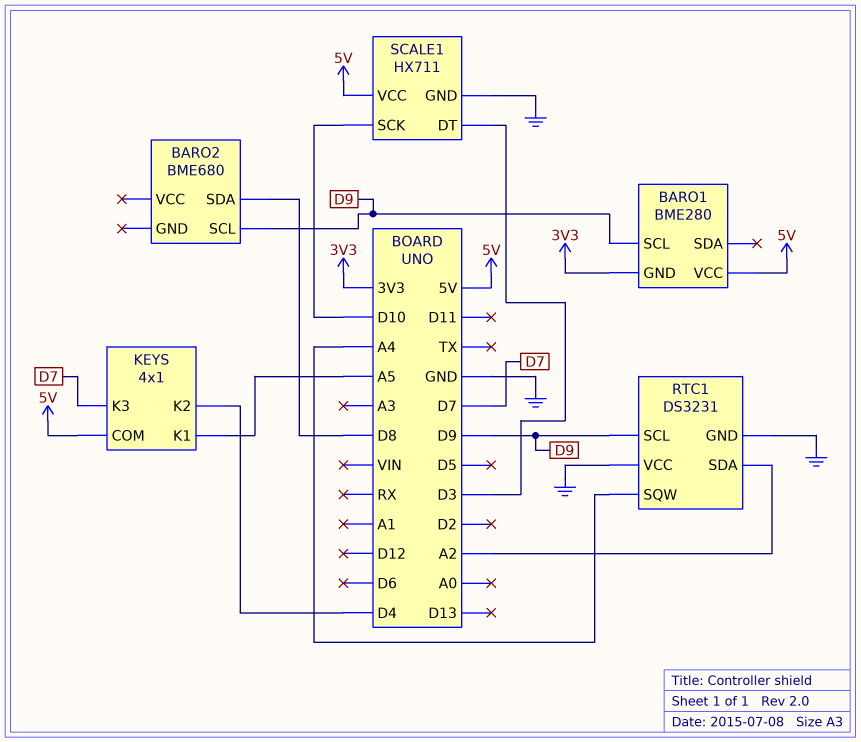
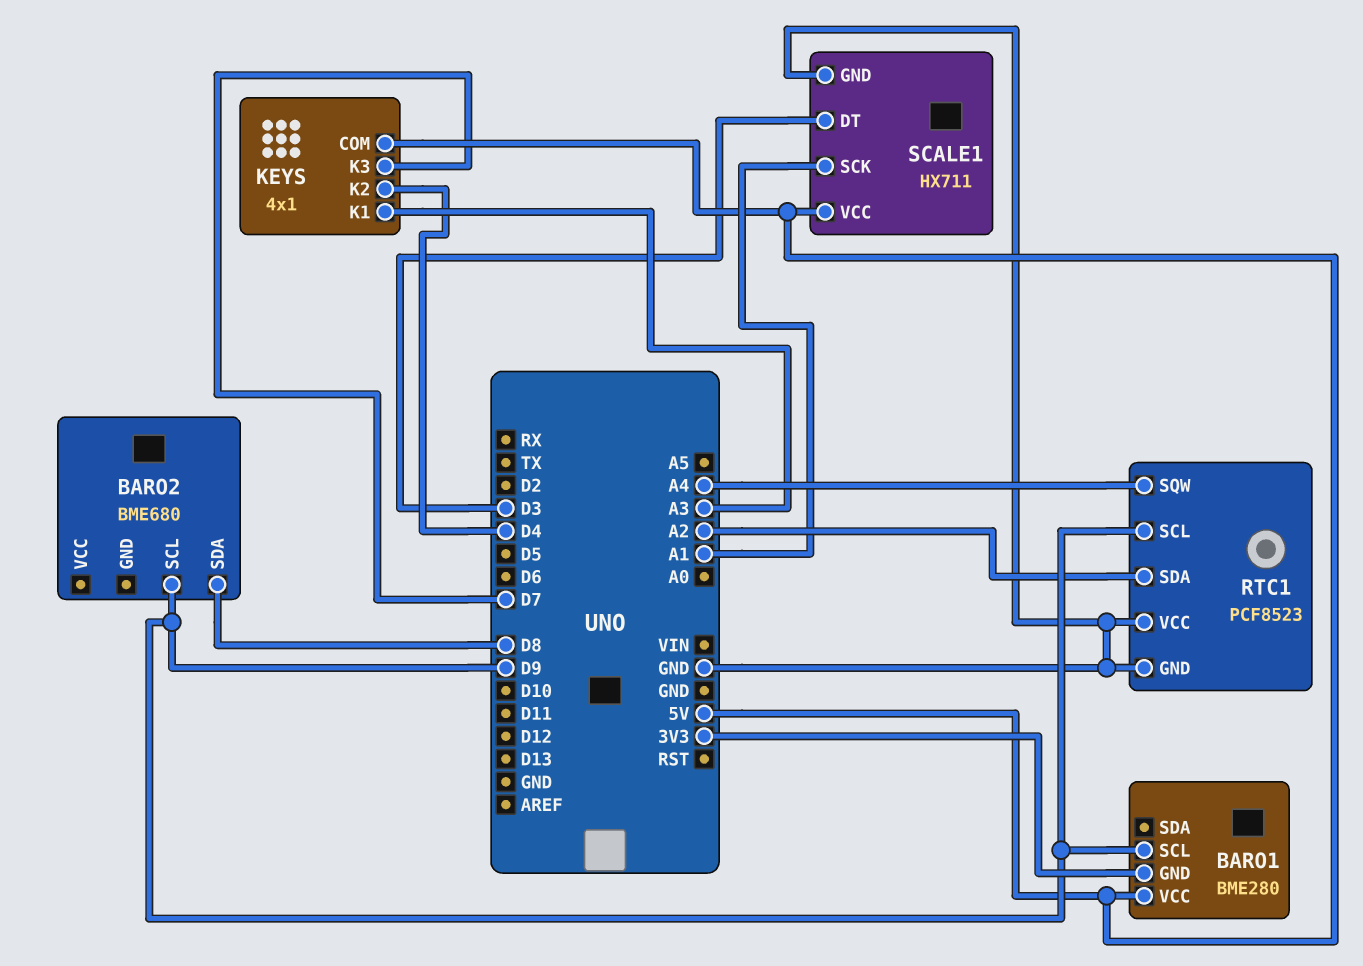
KEYS pin K1: A5 -> A3
RTC1: DS3231 -> PCF8523
SCALE1 pin SCK: D10 -> A1

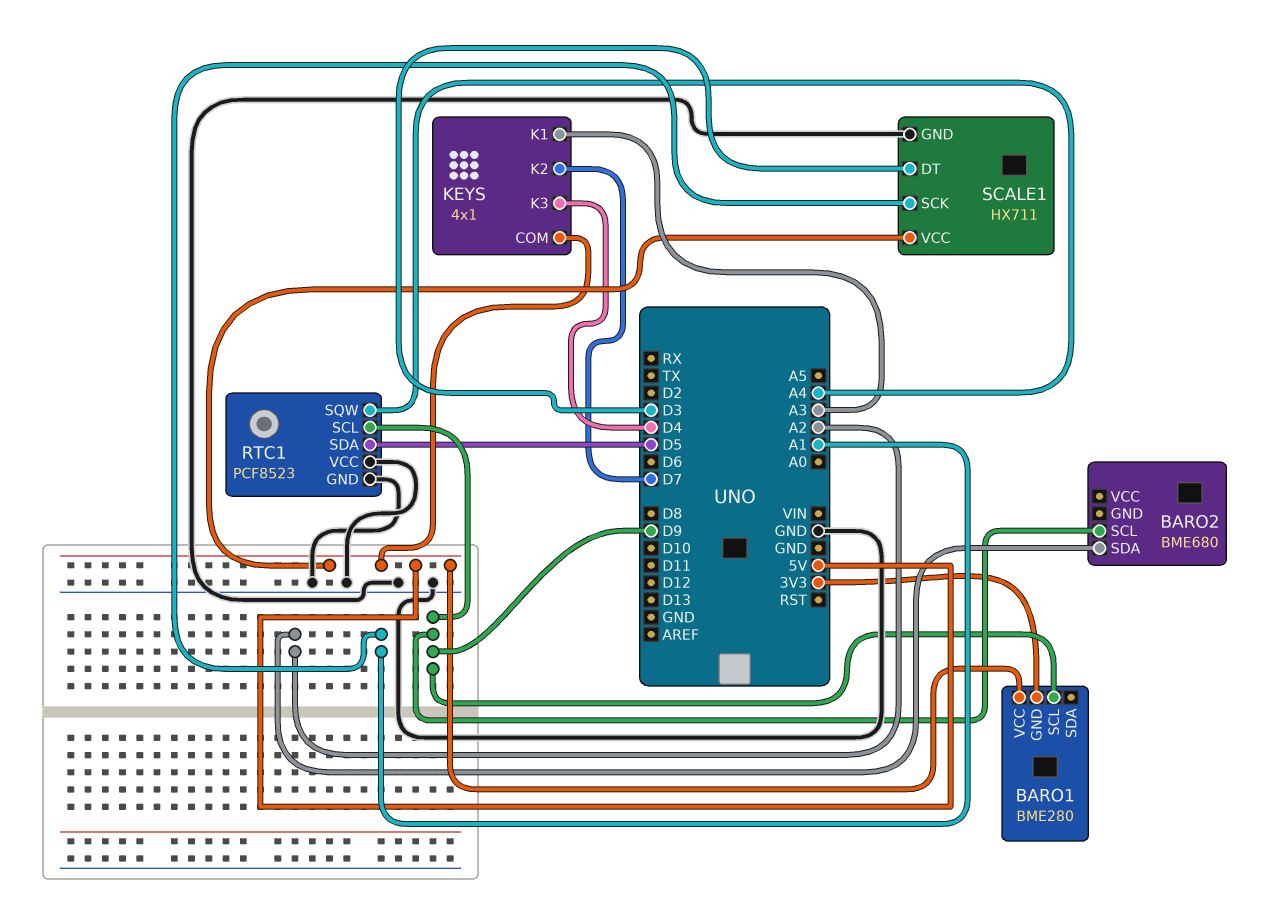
BARO2 pin SDA: D8 -> A2
KEYS pin K2: D4 -> D7
KEYS pin K3: D7 -> D4
RTC1 pin SDA: A2 -> D5

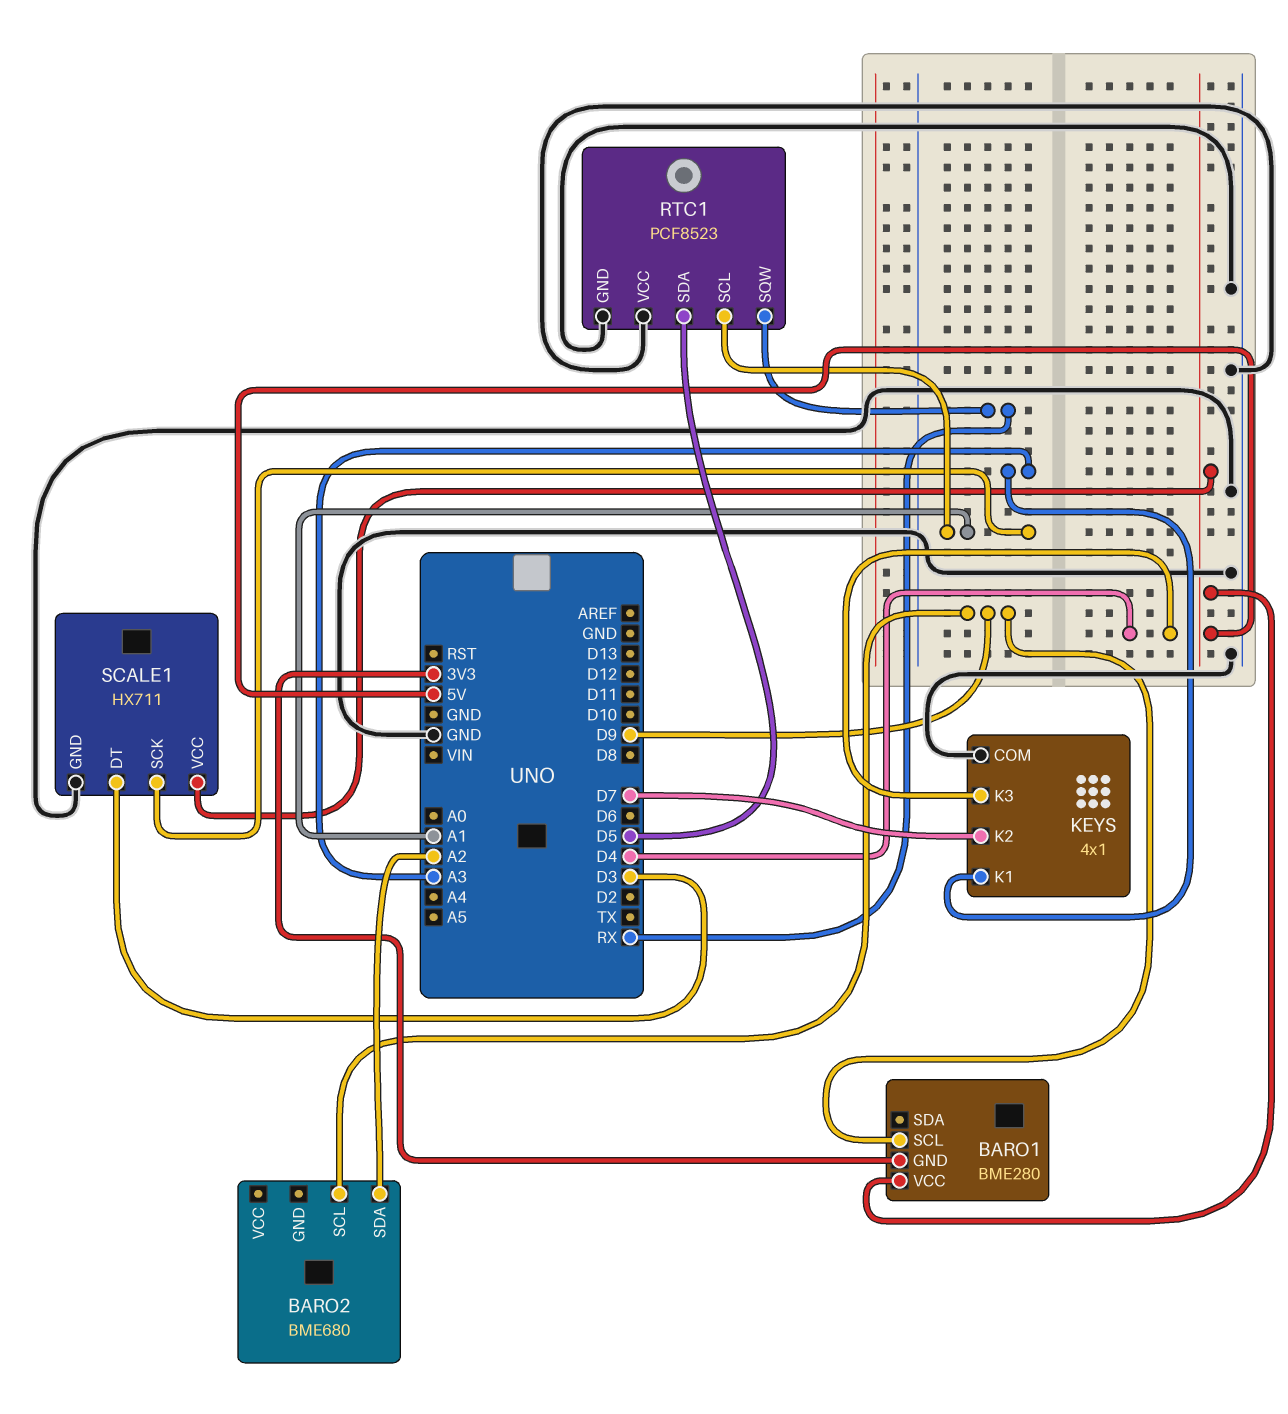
KEYS pin COM: 5V -> GND
RTC1 pin SCL: D9 -> A1
RTC1 pin SQW: A4 -> RX

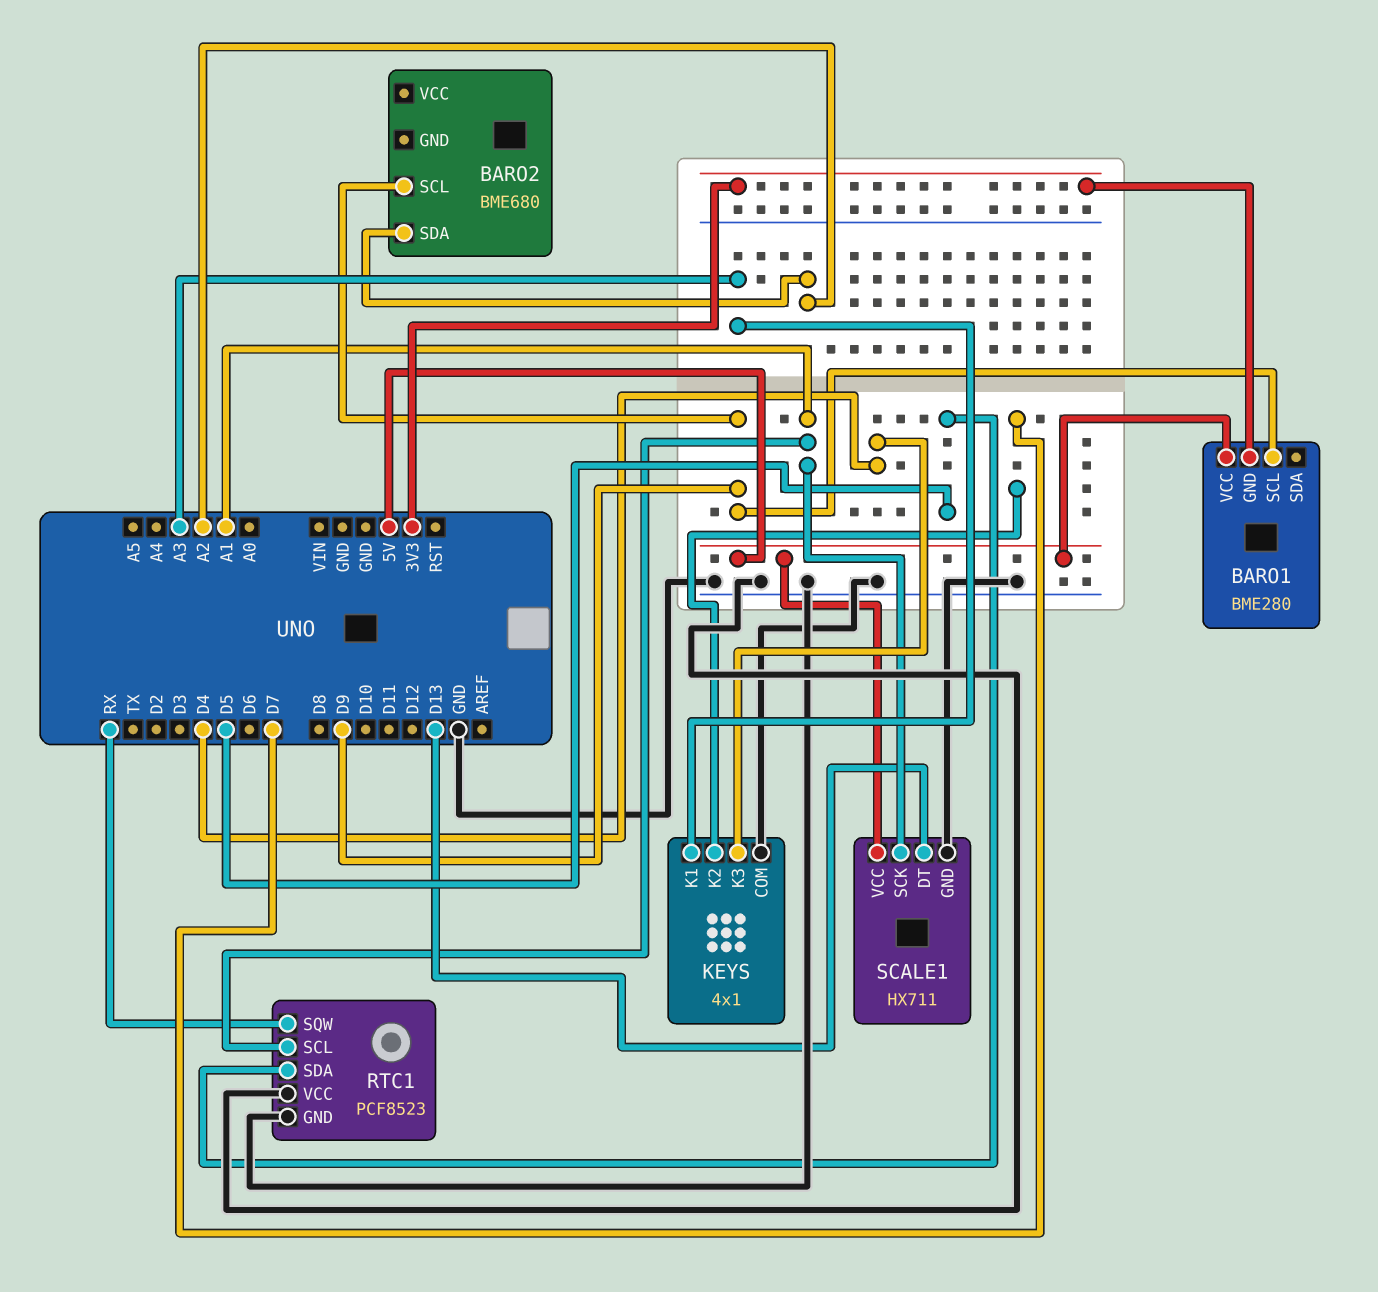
SCALE1 pin DT: D3 -> D13

